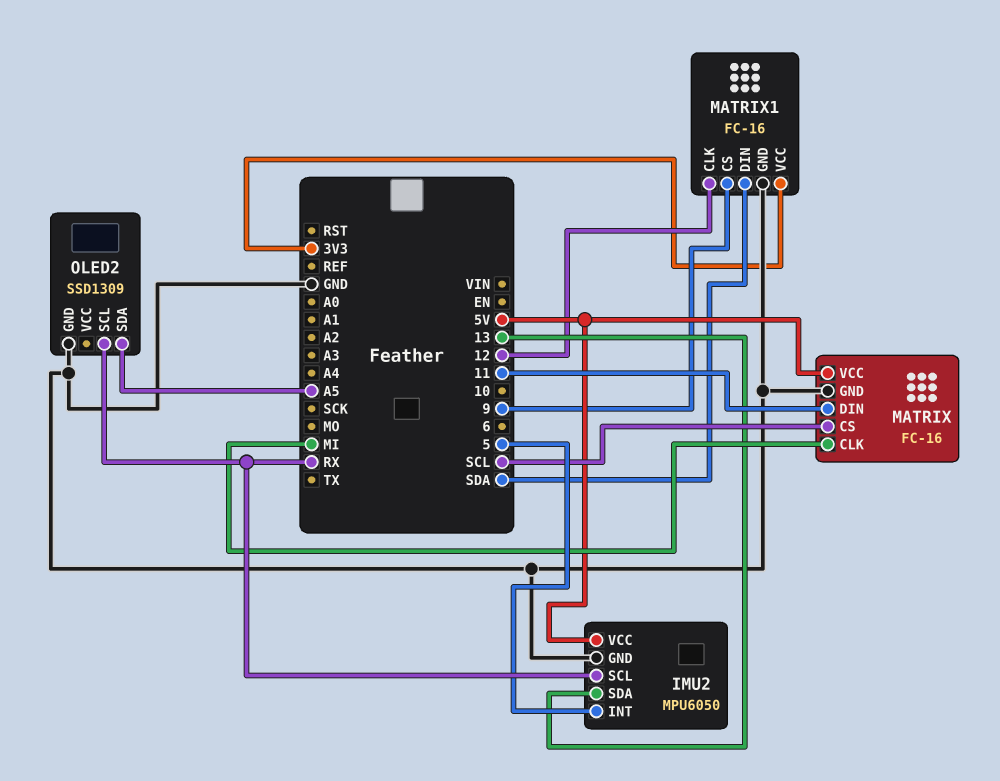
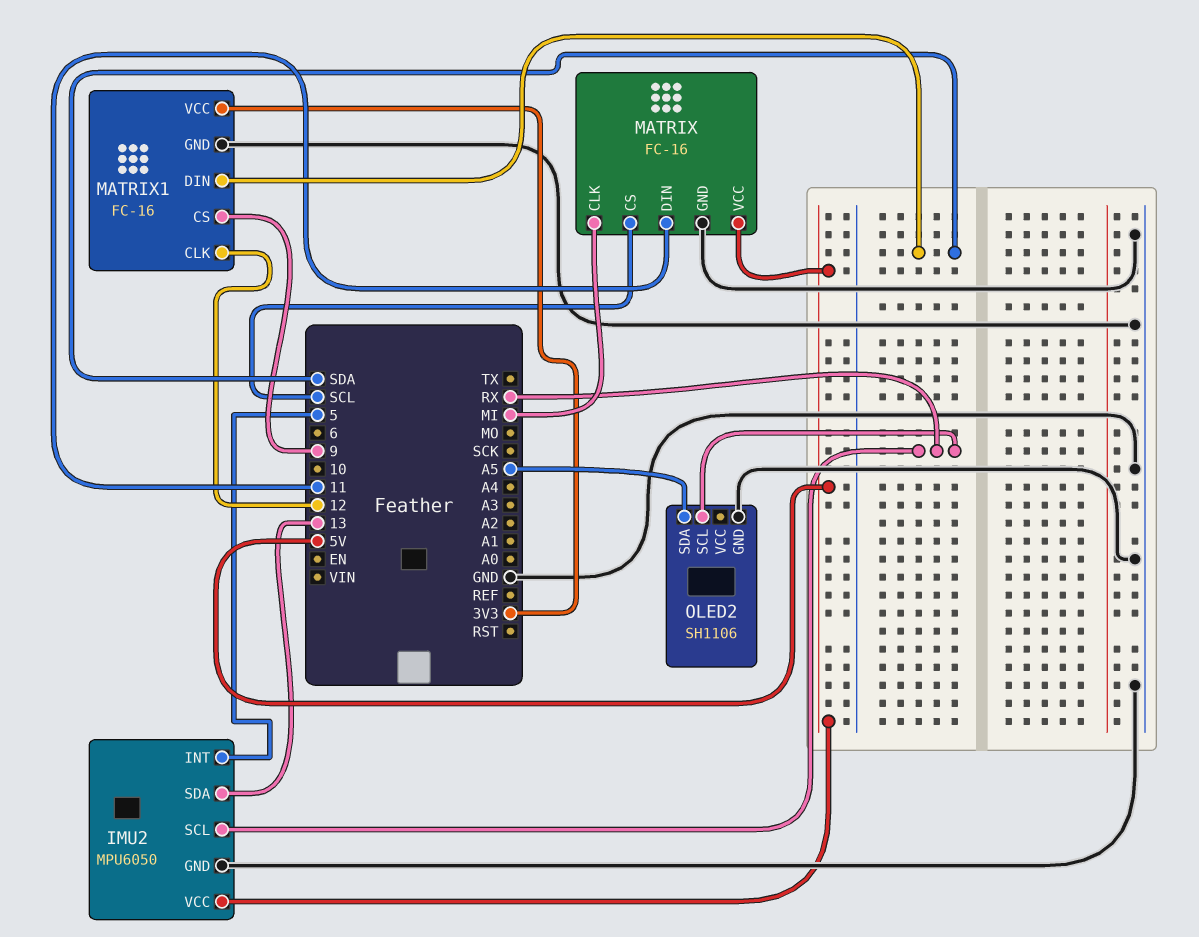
OLED2: SSD1309 -> SH1106

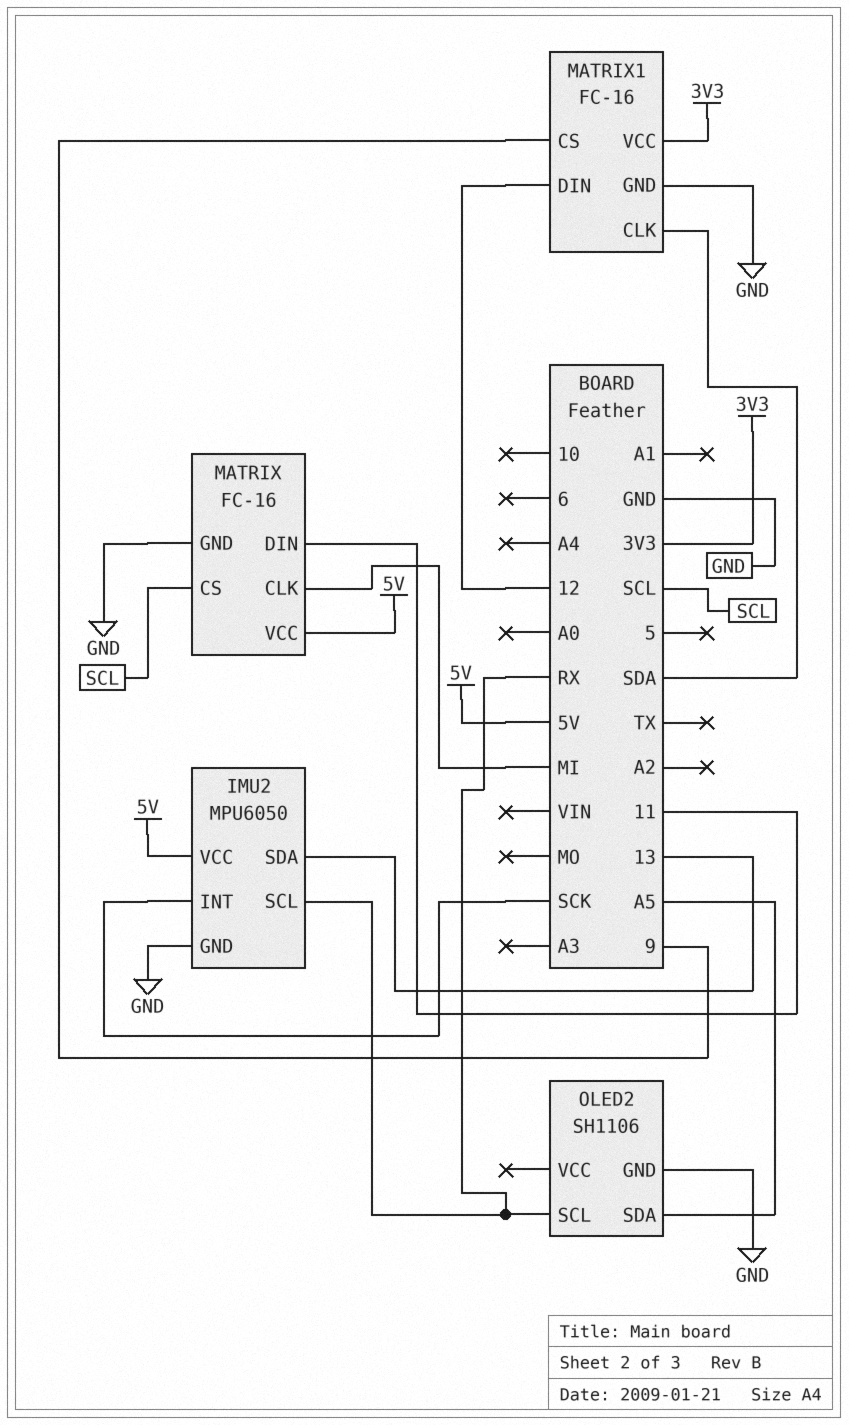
IMU2 pin INT: 5 -> SCK
MATRIX1 pin CLK: 12 -> SDA
MATRIX1 pin DIN: SDA -> 12

